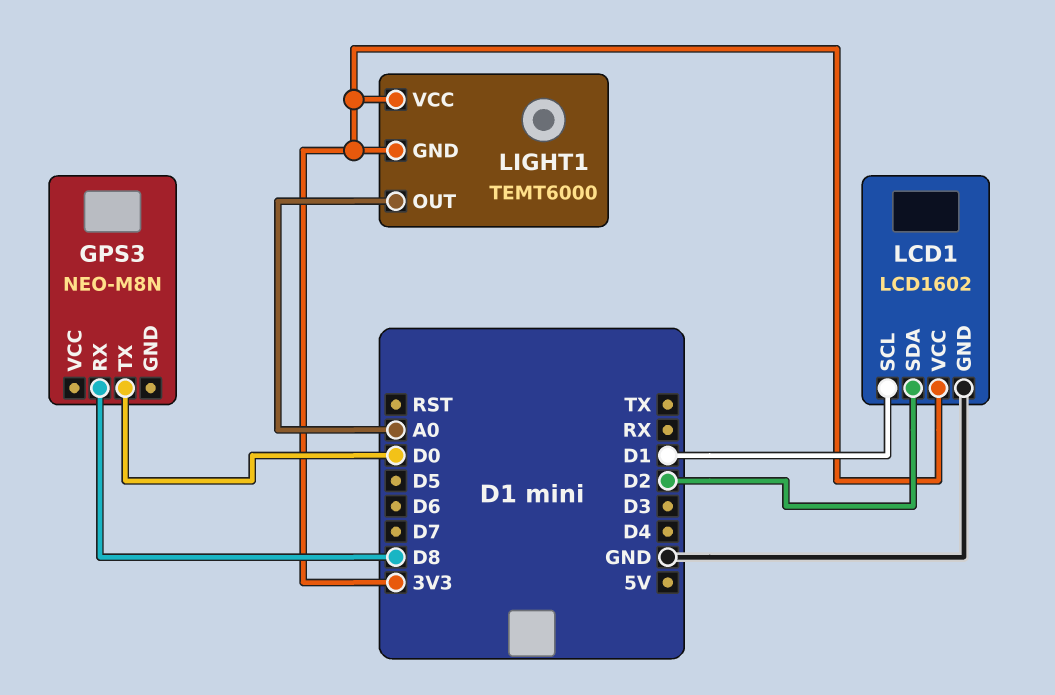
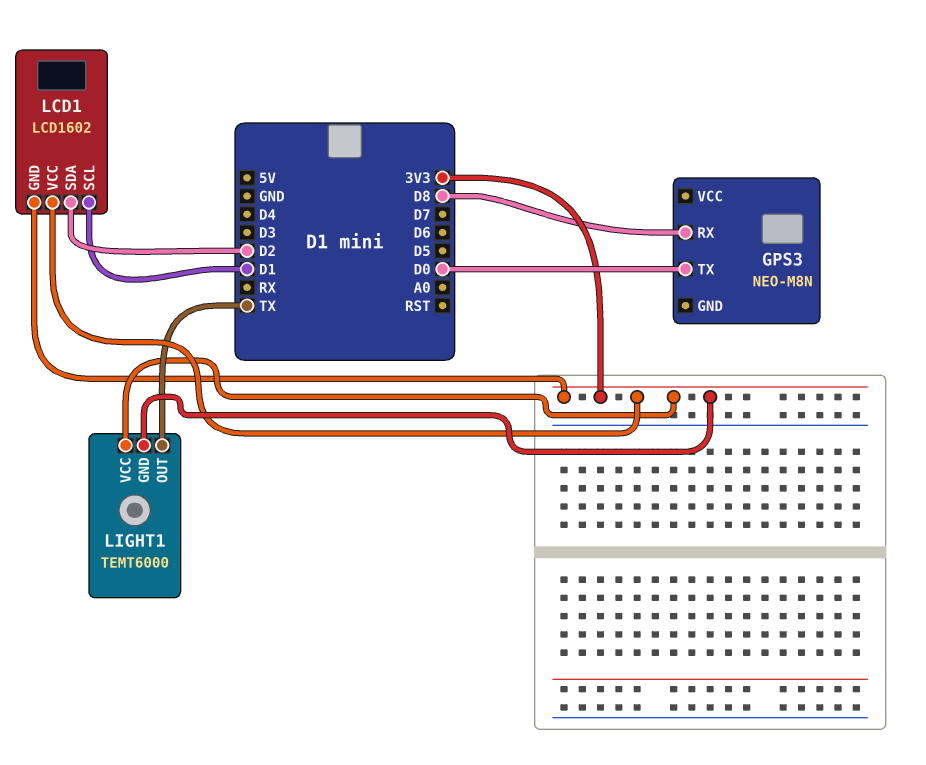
LCD1 pin GND: GND -> 3V3
LIGHT1 pin OUT: A0 -> TX

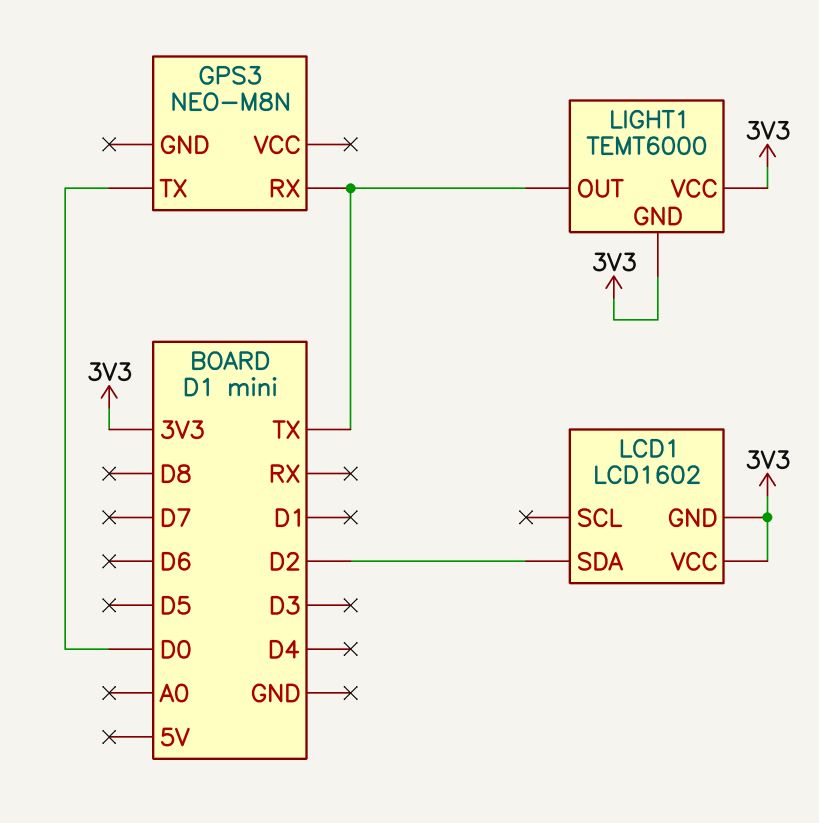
GPS3 pin RX: D8 -> TX
LCD1 pin SCL: D1 -> none

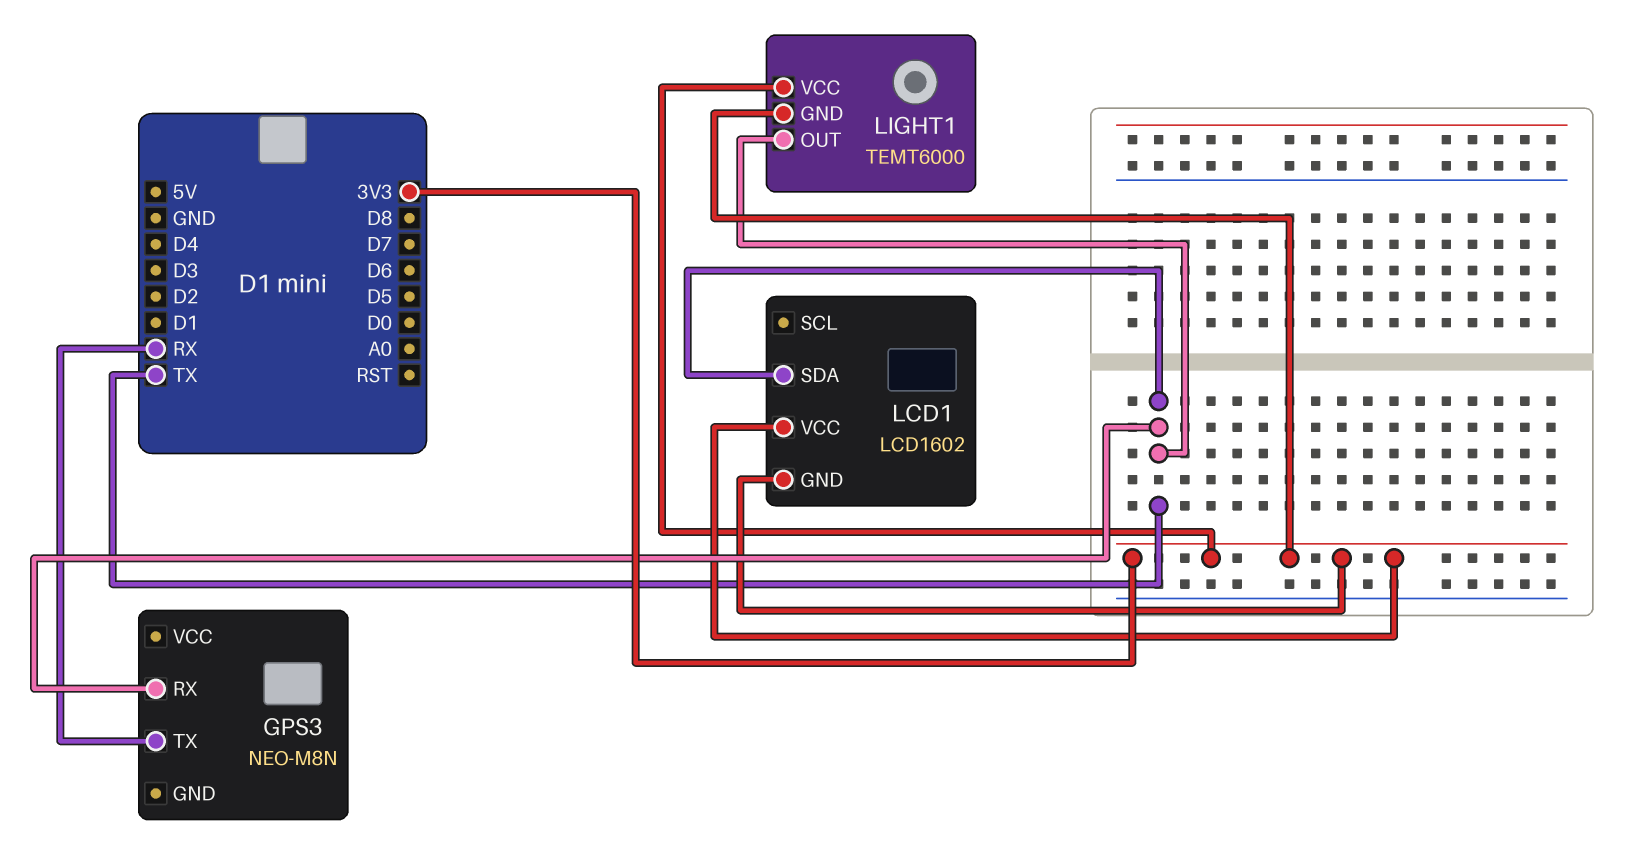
GPS3 pin TX: D0 -> RX
LCD1 pin SDA: D2 -> TX

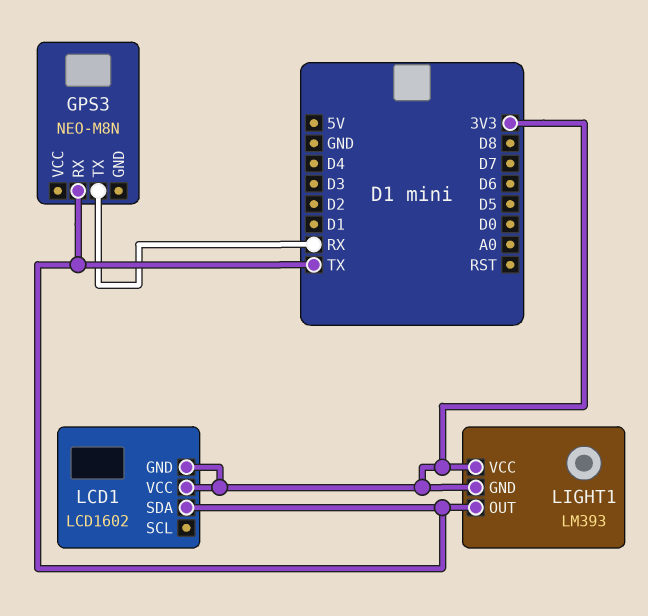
LIGHT1: TEMT6000 -> LM393

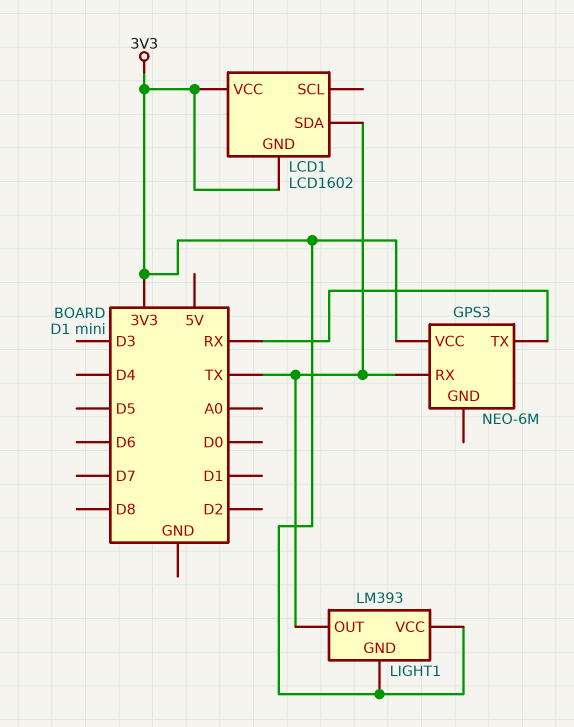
GPS3: NEO-M8N -> NEO-6M
GPS3 pin VCC: none -> 3V3

